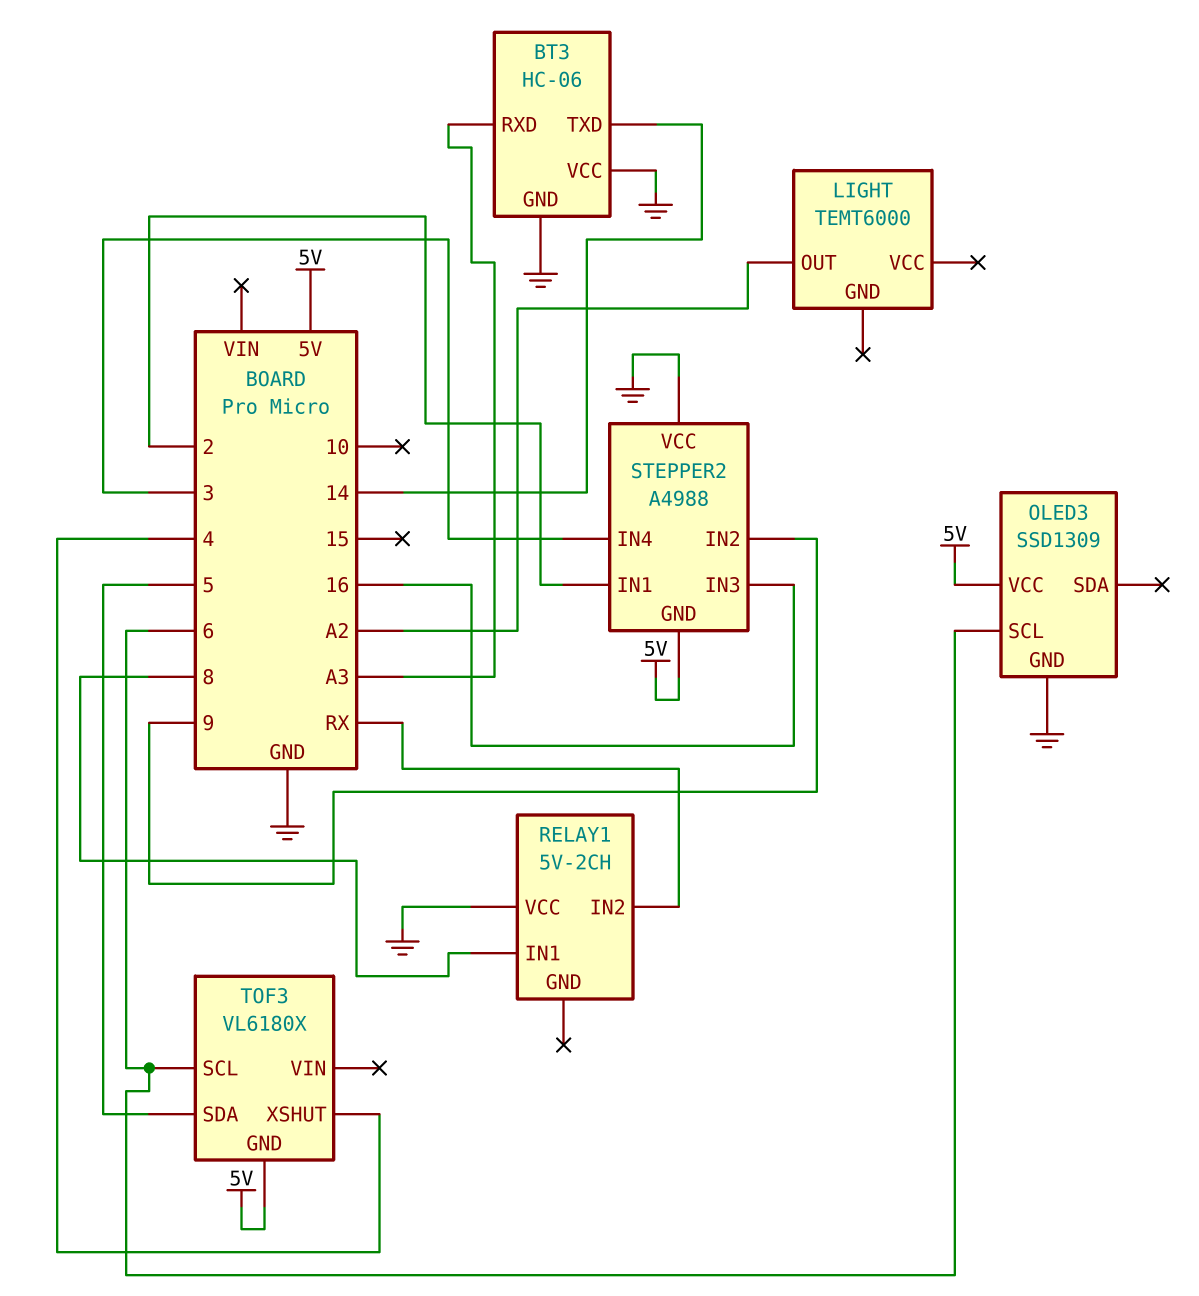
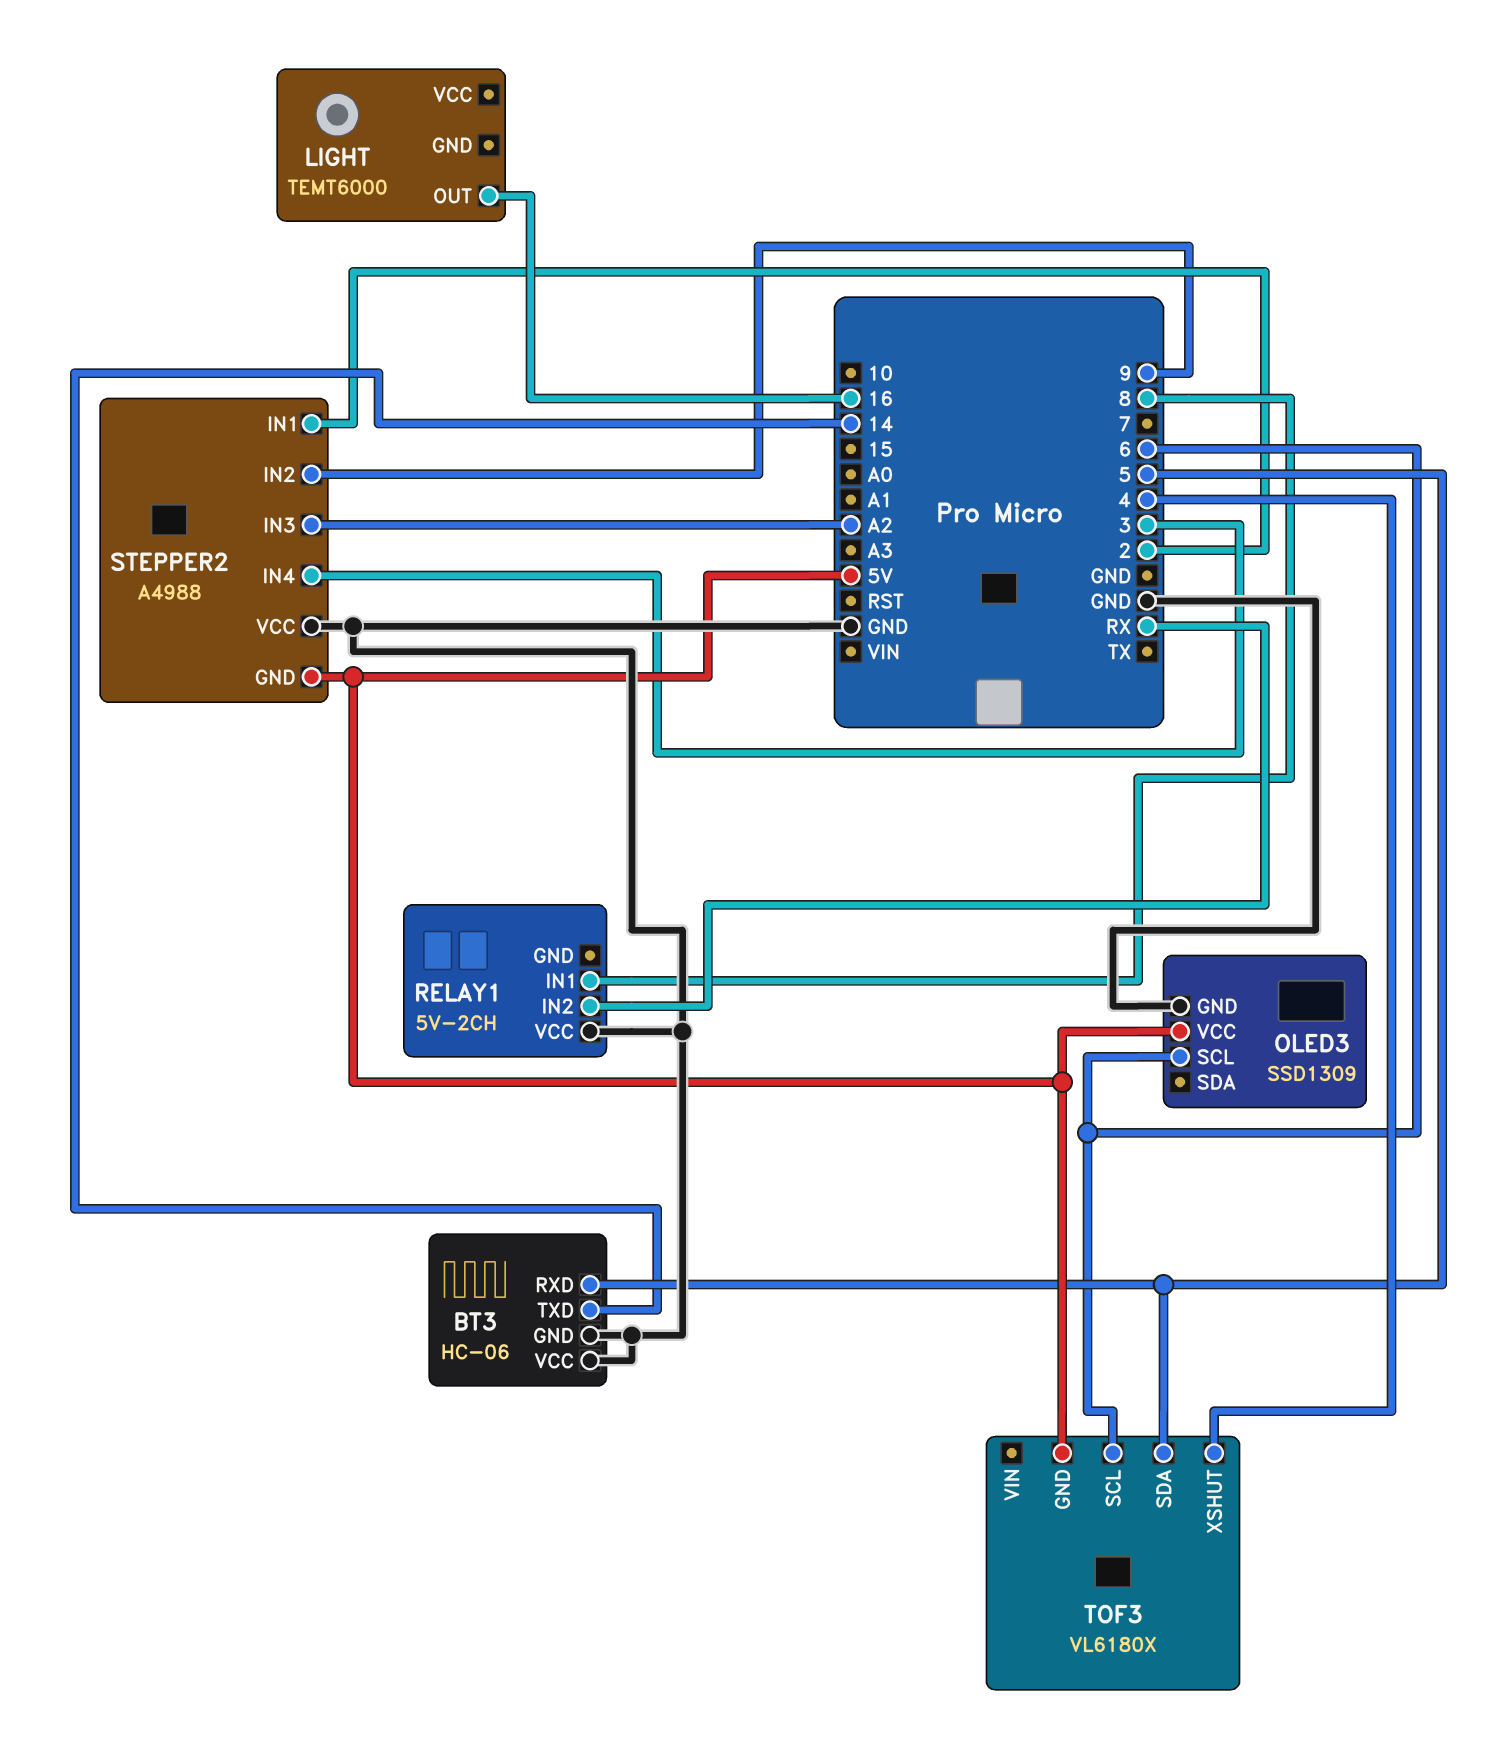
BT3 pin RXD: A3 -> 5
LIGHT pin OUT: A2 -> 16
STEPPER2 pin IN3: 16 -> A2

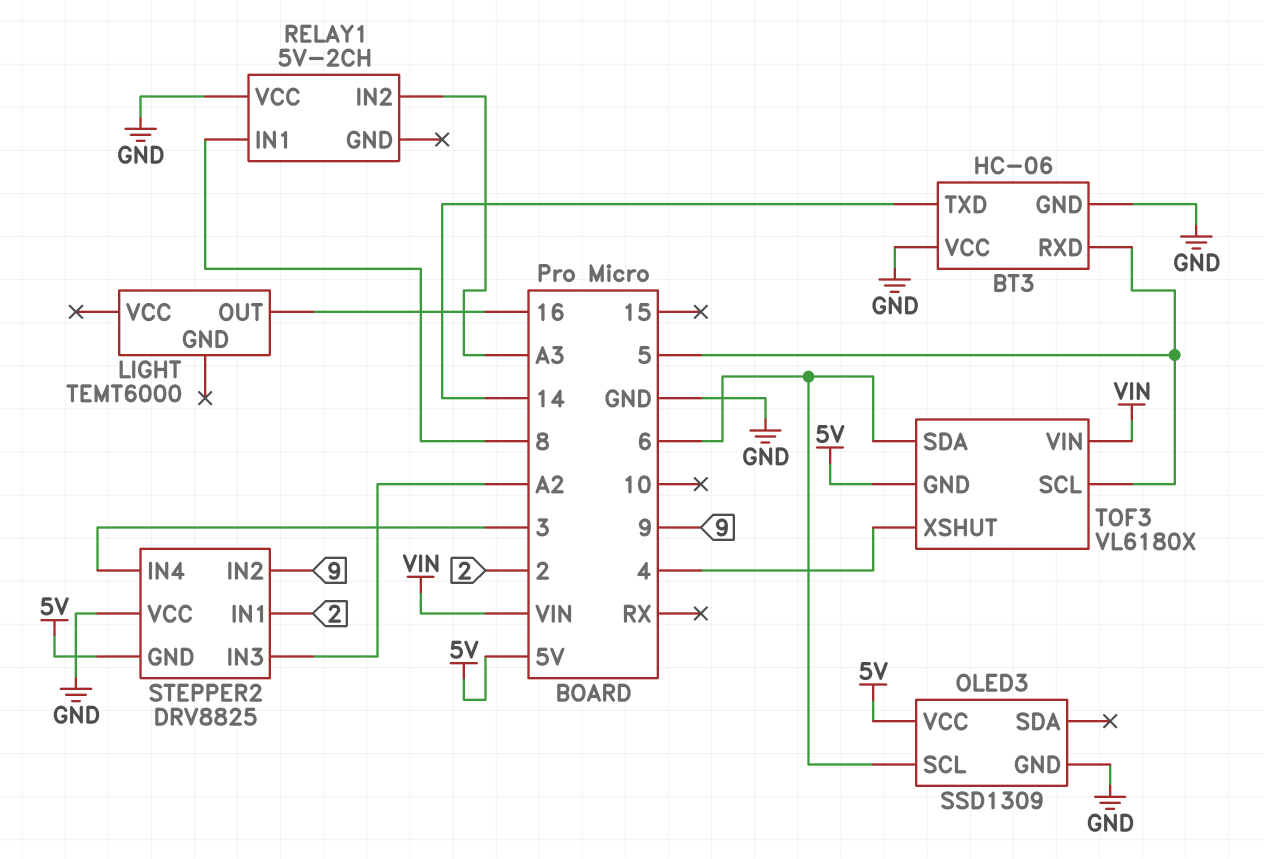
RELAY1 pin IN2: RX -> A3
STEPPER2: A4988 -> DRV8825
TOF3 pin SCL: 6 -> 5
TOF3 pin SDA: 5 -> 6
TOF3 pin VIN: none -> VIN

